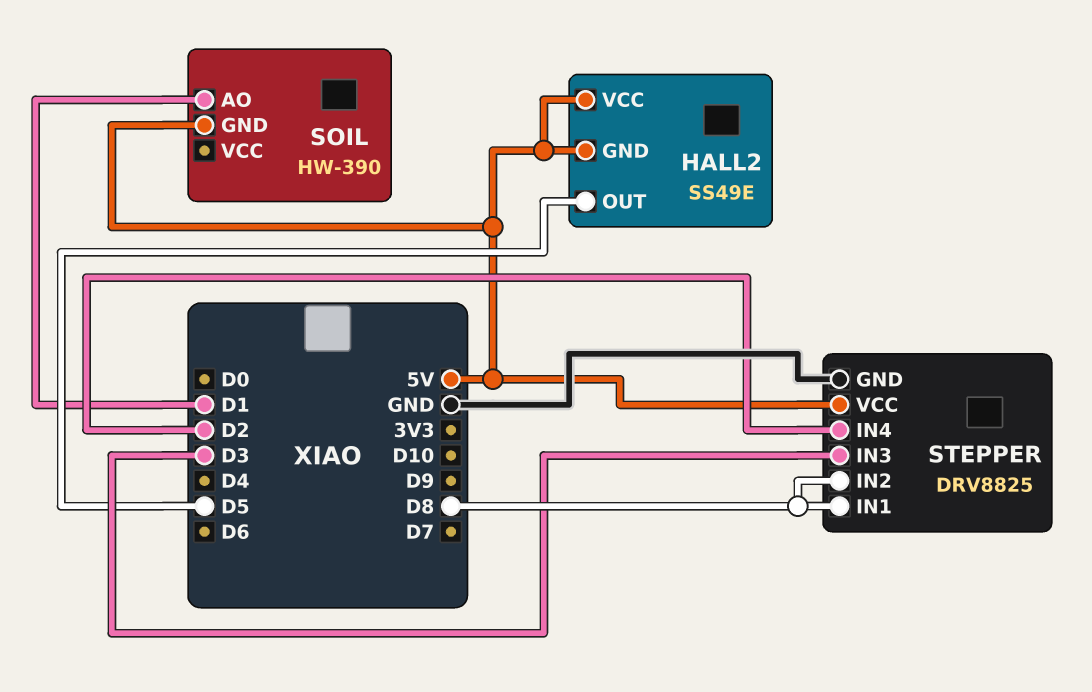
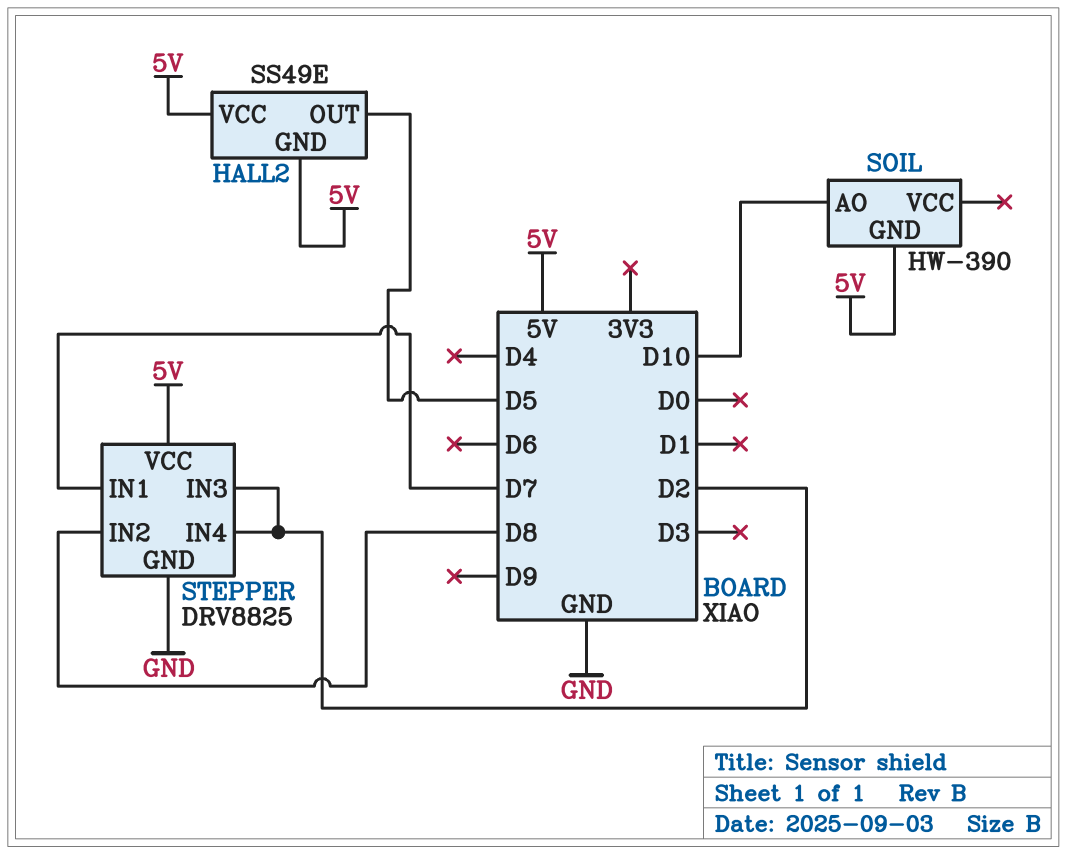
SOIL pin AO: D1 -> D10
STEPPER pin IN1: D8 -> D7
STEPPER pin IN3: D3 -> D2

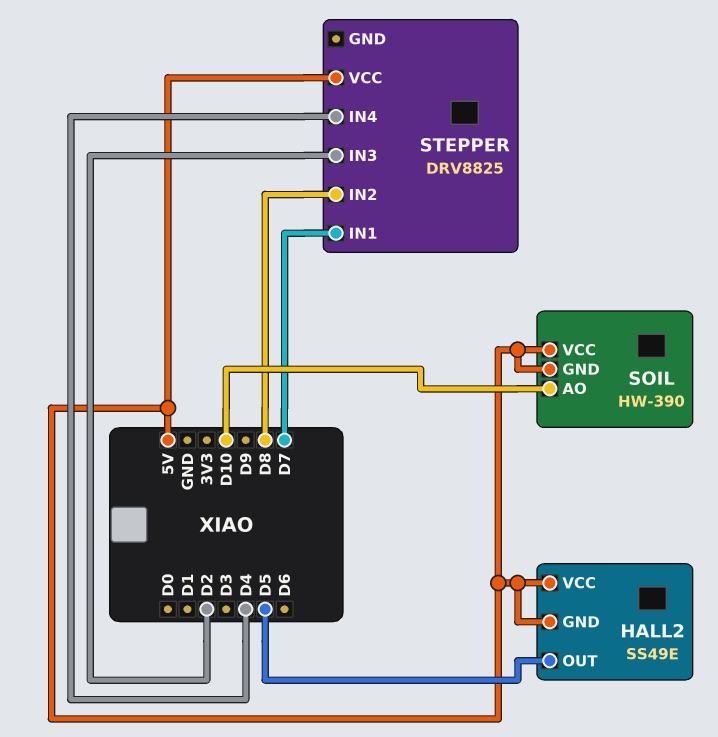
SOIL pin VCC: none -> 5V
STEPPER pin GND: GND -> none
STEPPER pin IN4: D2 -> D4

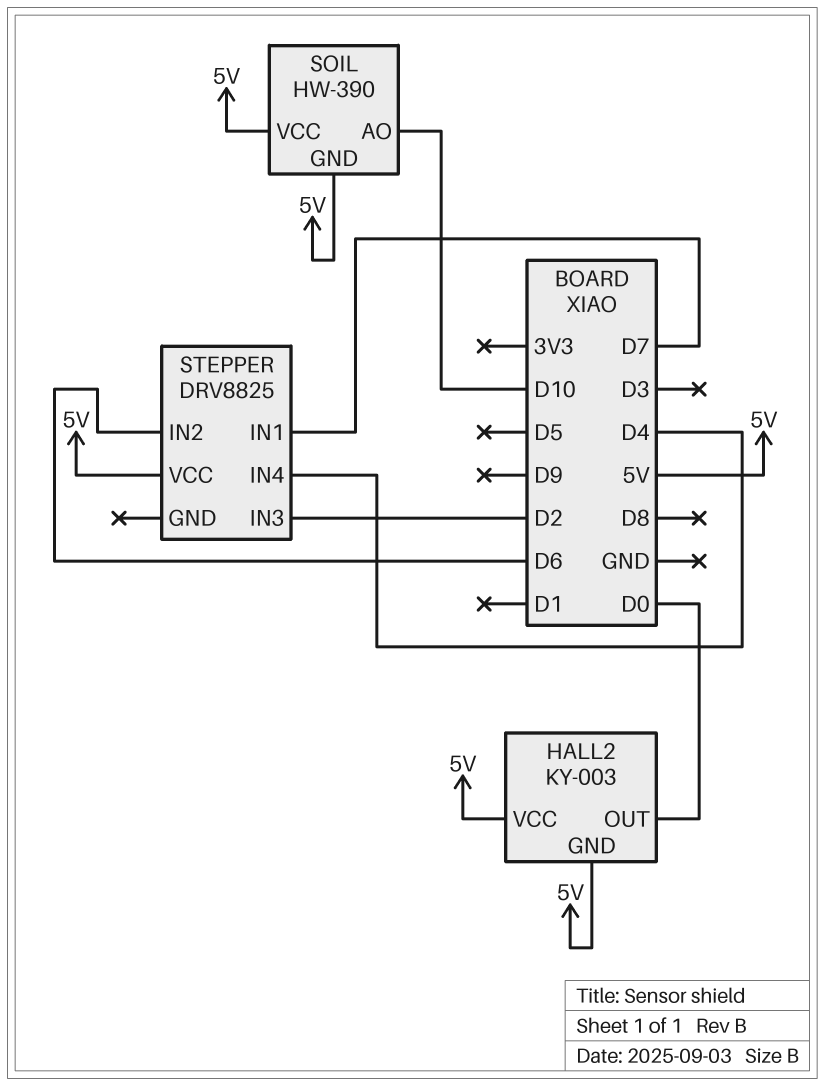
HALL2: SS49E -> KY-003
HALL2 pin OUT: D5 -> D0
STEPPER pin IN2: D8 -> D6

